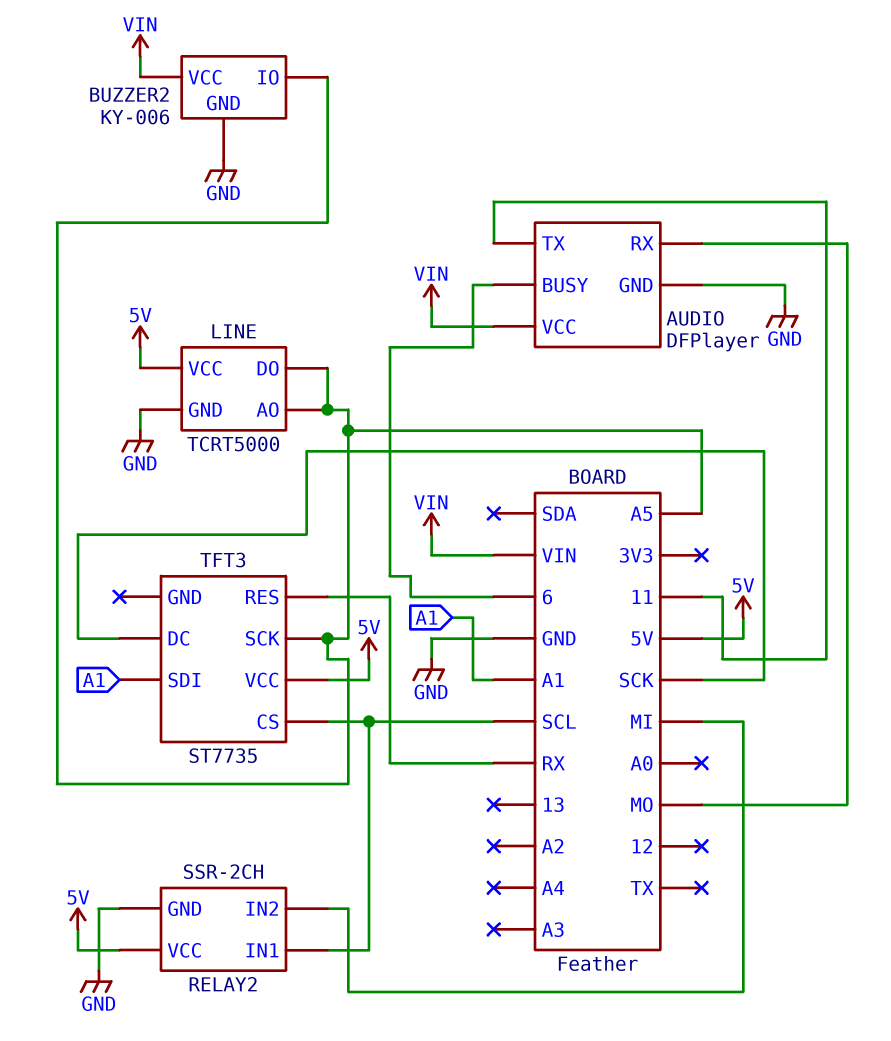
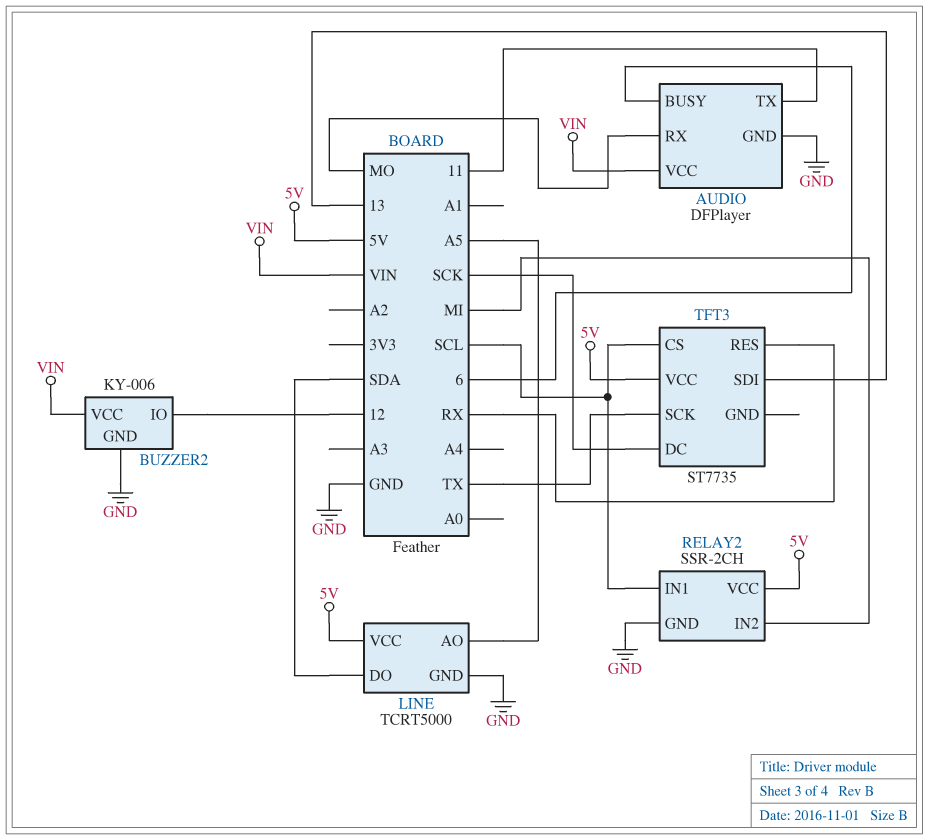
BUZZER2 pin IO: A5 -> 12
LINE pin DO: A5 -> SDA
TFT3 pin SCK: A5 -> TX
TFT3 pin SDI: A1 -> 13

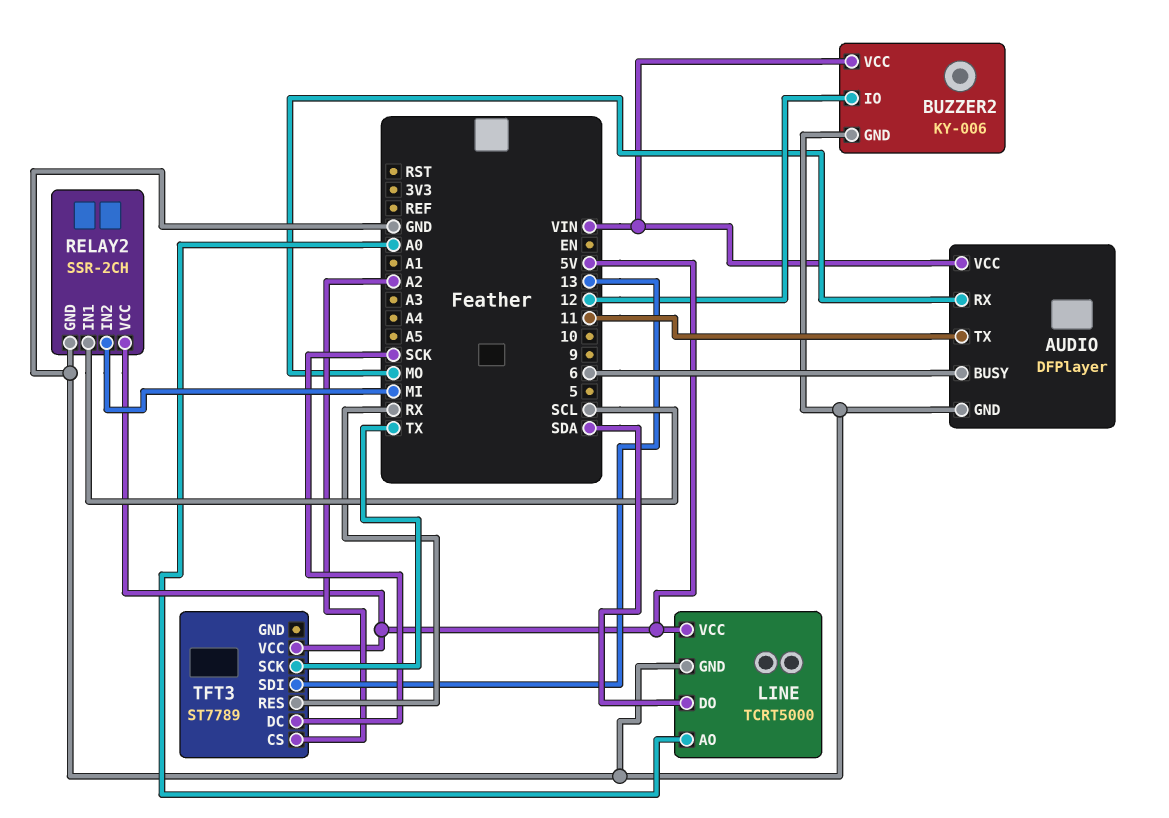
LINE pin AO: A5 -> A0
TFT3: ST7735 -> ST7789
TFT3 pin CS: SCL -> A2

